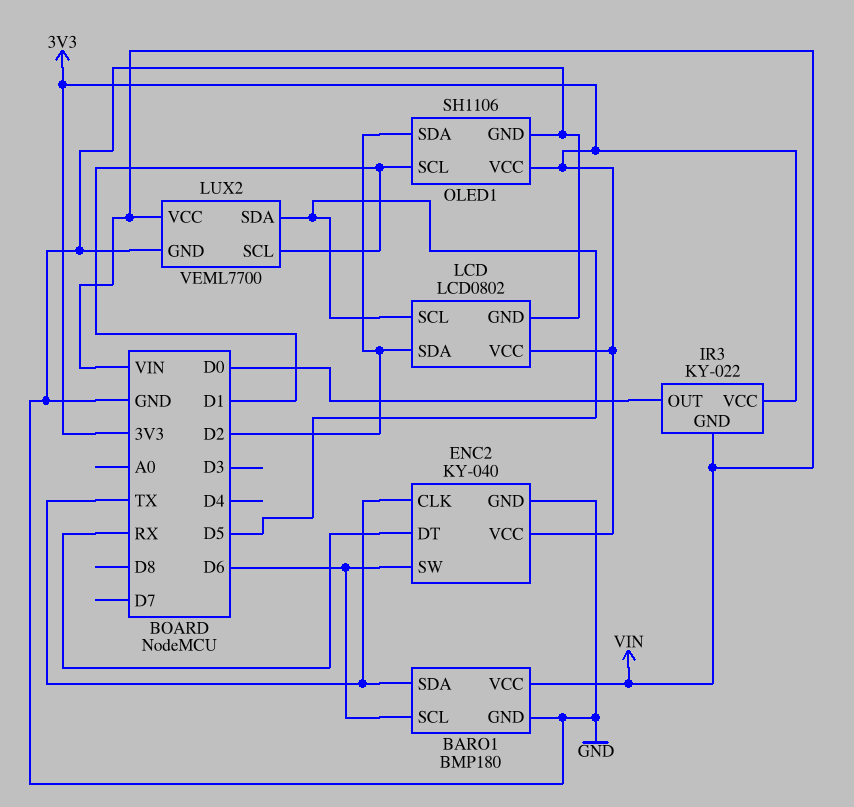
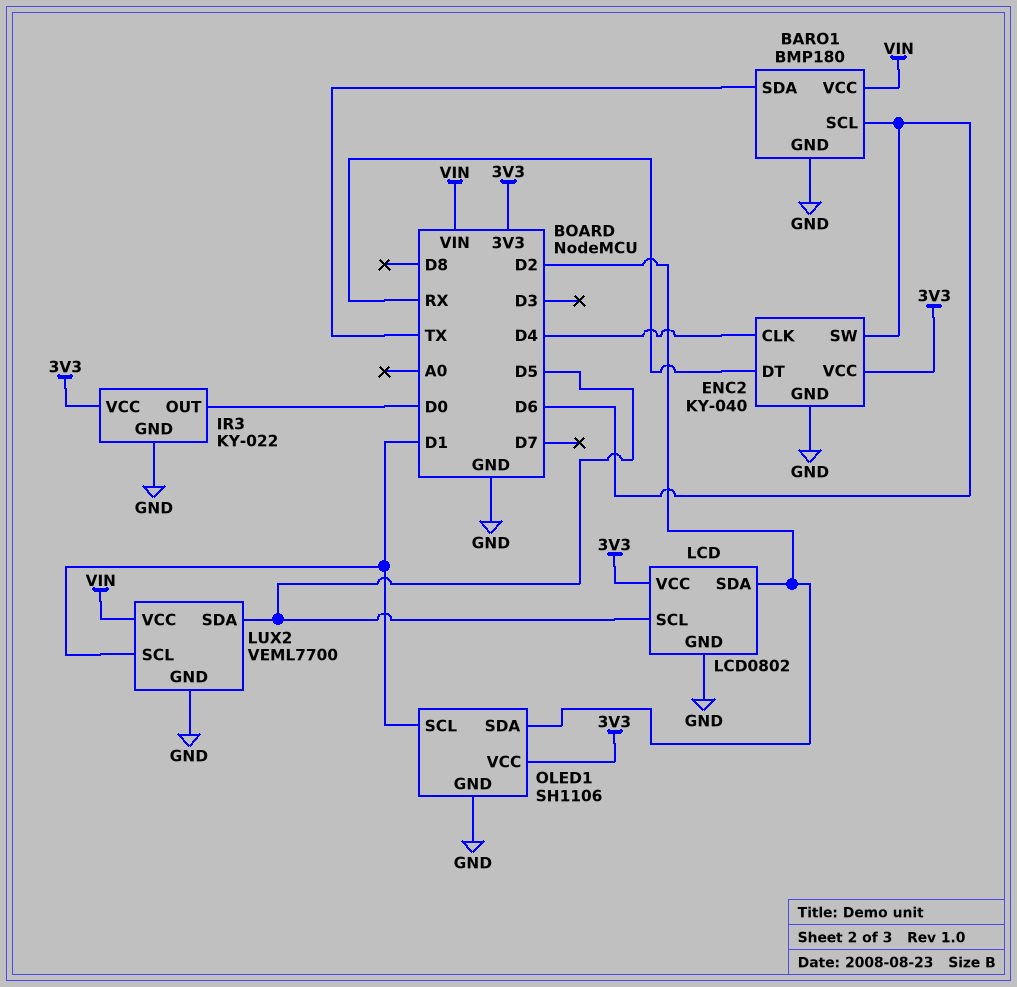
ENC2 pin CLK: TX -> D4
IR3 pin GND: VIN -> GND

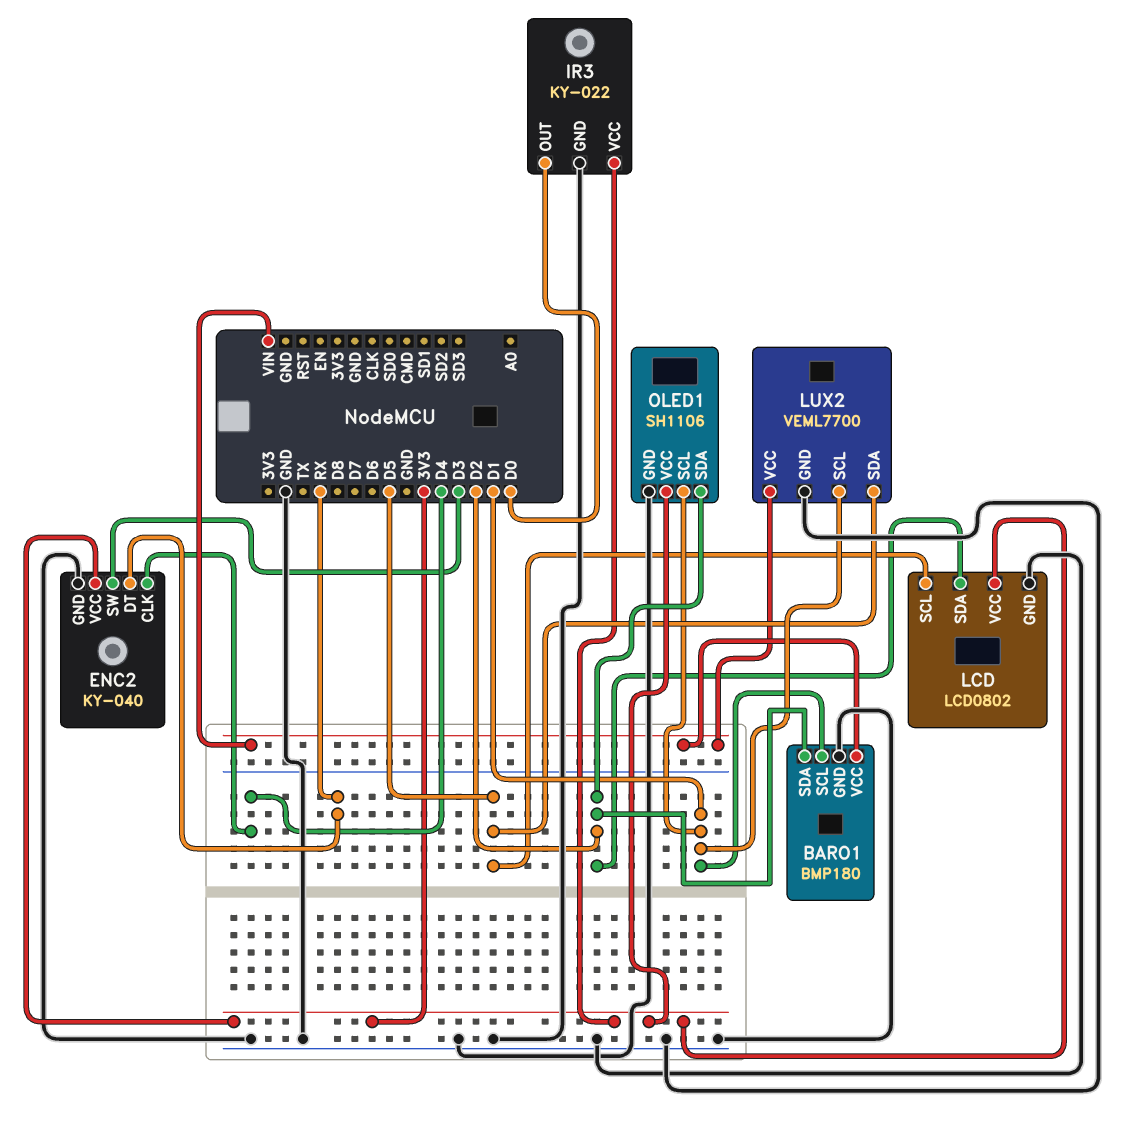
BARO1 pin SCL: D6 -> D1
BARO1 pin SDA: TX -> D2
ENC2 pin SW: D6 -> D3

